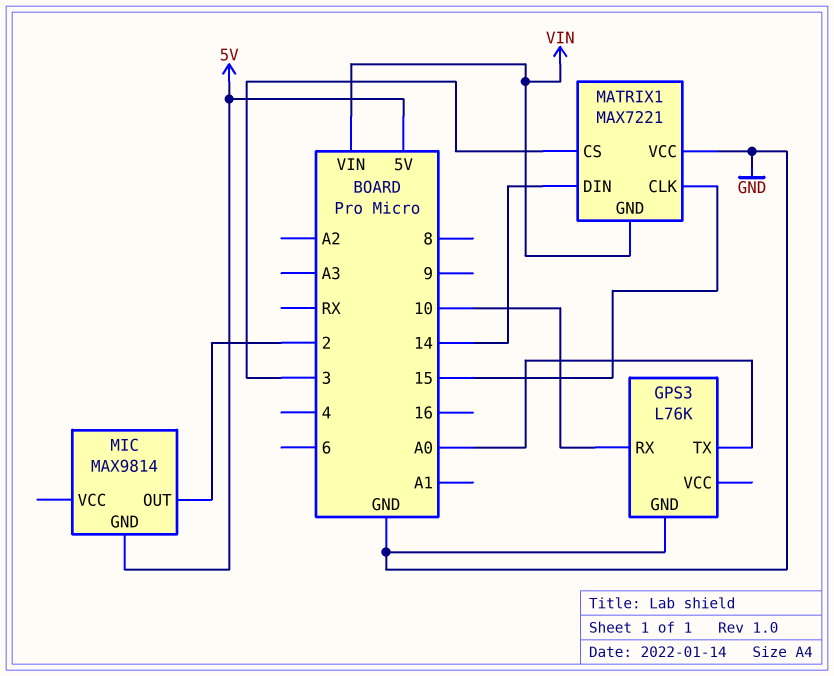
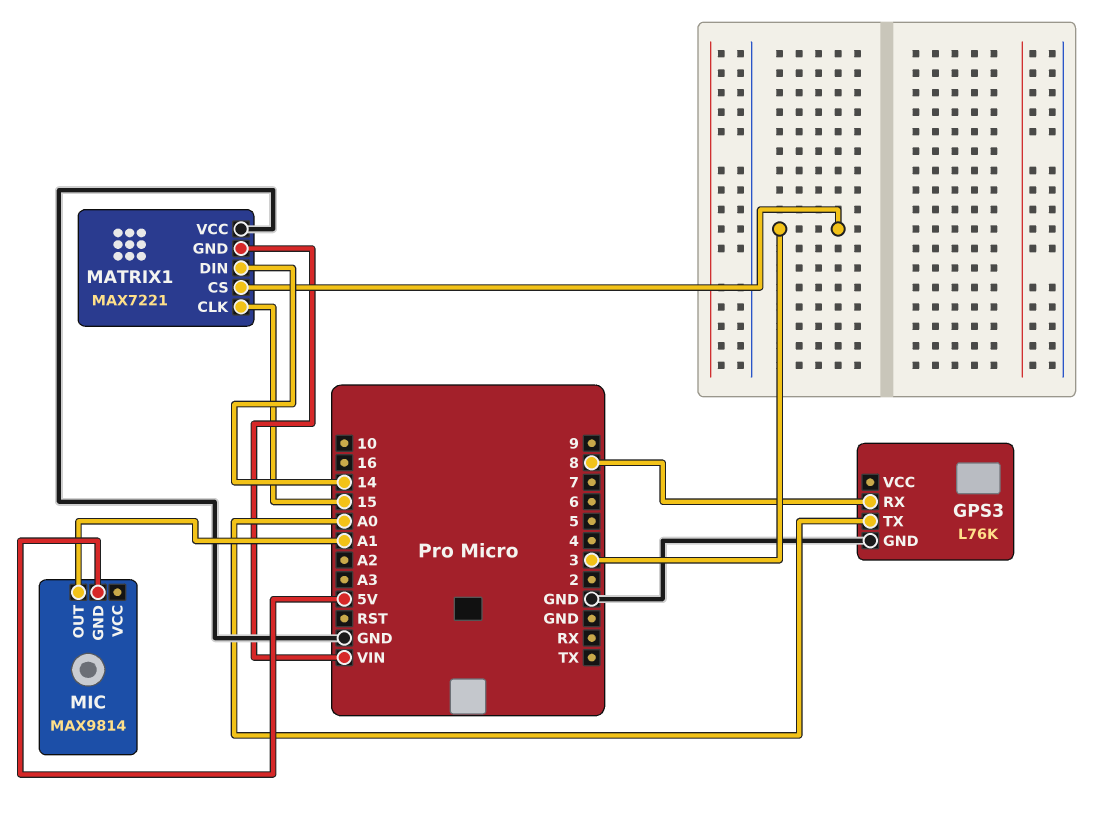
GPS3 pin RX: 10 -> 8
MIC pin OUT: 2 -> A1

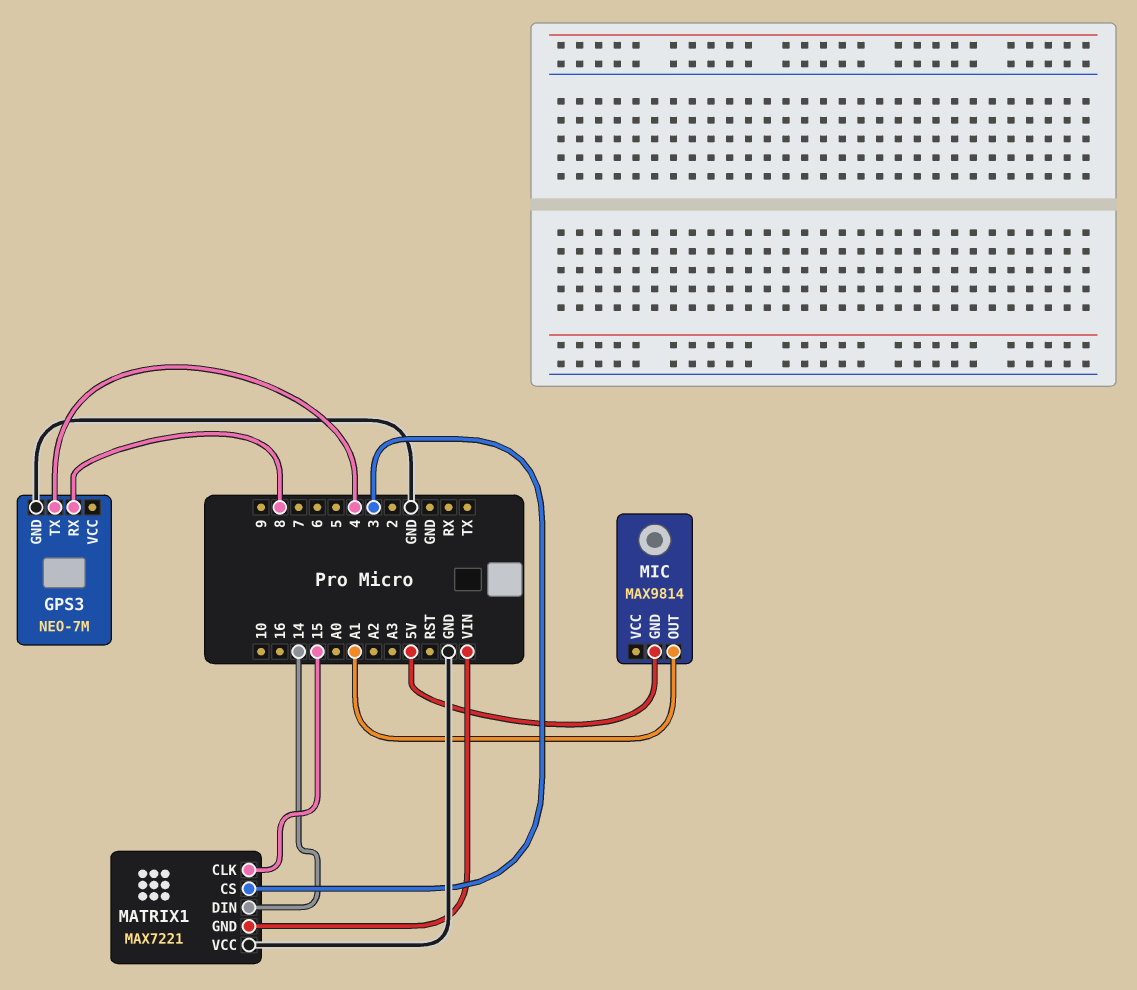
GPS3: L76K -> NEO-7M
GPS3 pin TX: A0 -> 4

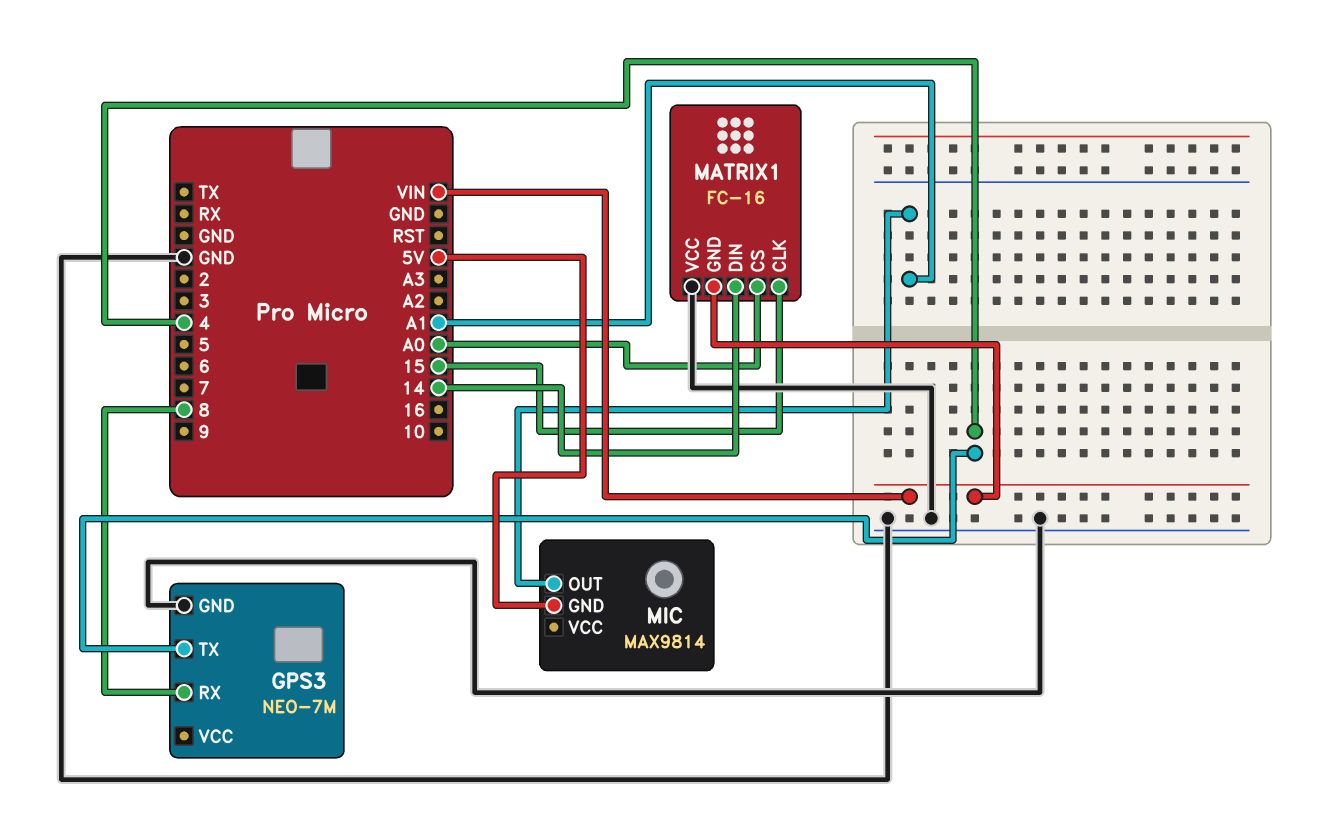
MATRIX1: MAX7221 -> FC-16
MATRIX1 pin CS: 3 -> A0

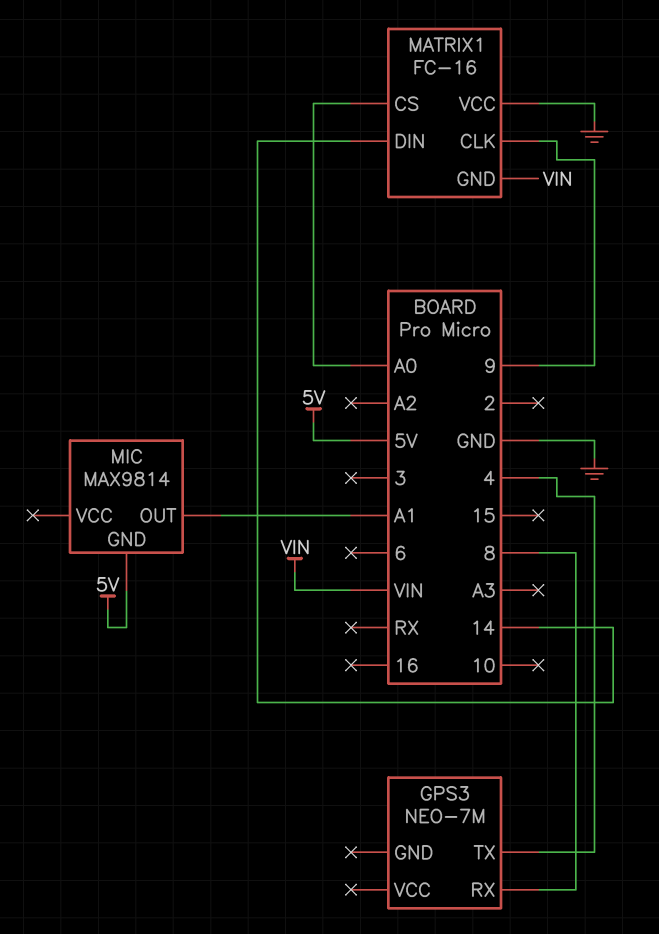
GPS3 pin GND: GND -> none
MATRIX1 pin CLK: 15 -> 9

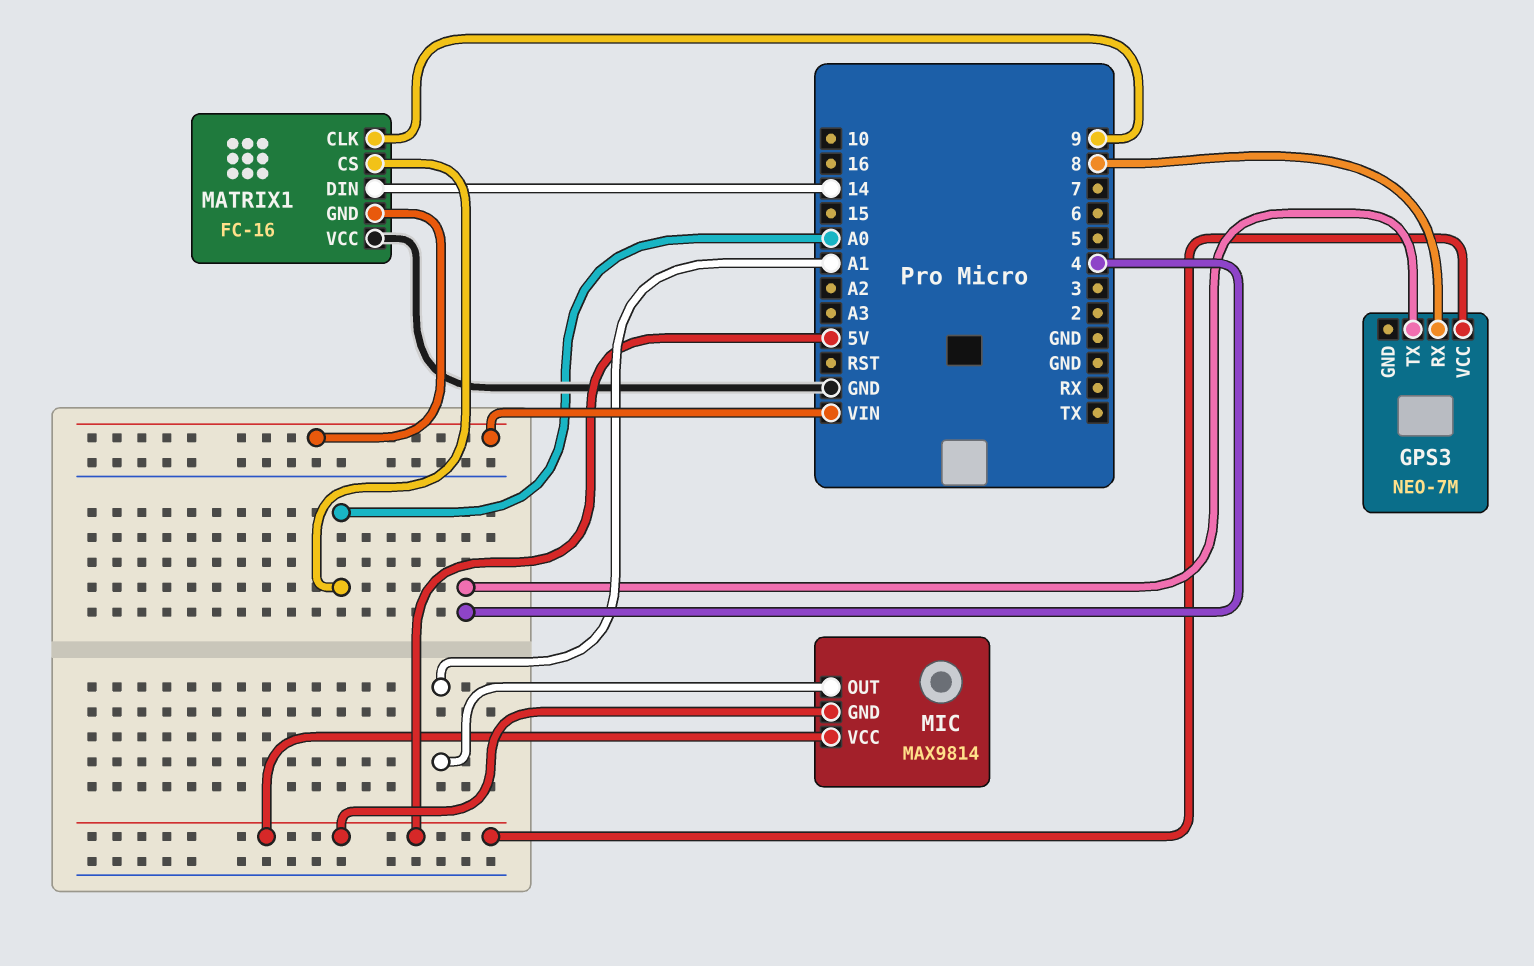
GPS3 pin VCC: none -> 5V
MIC pin VCC: none -> 5V

